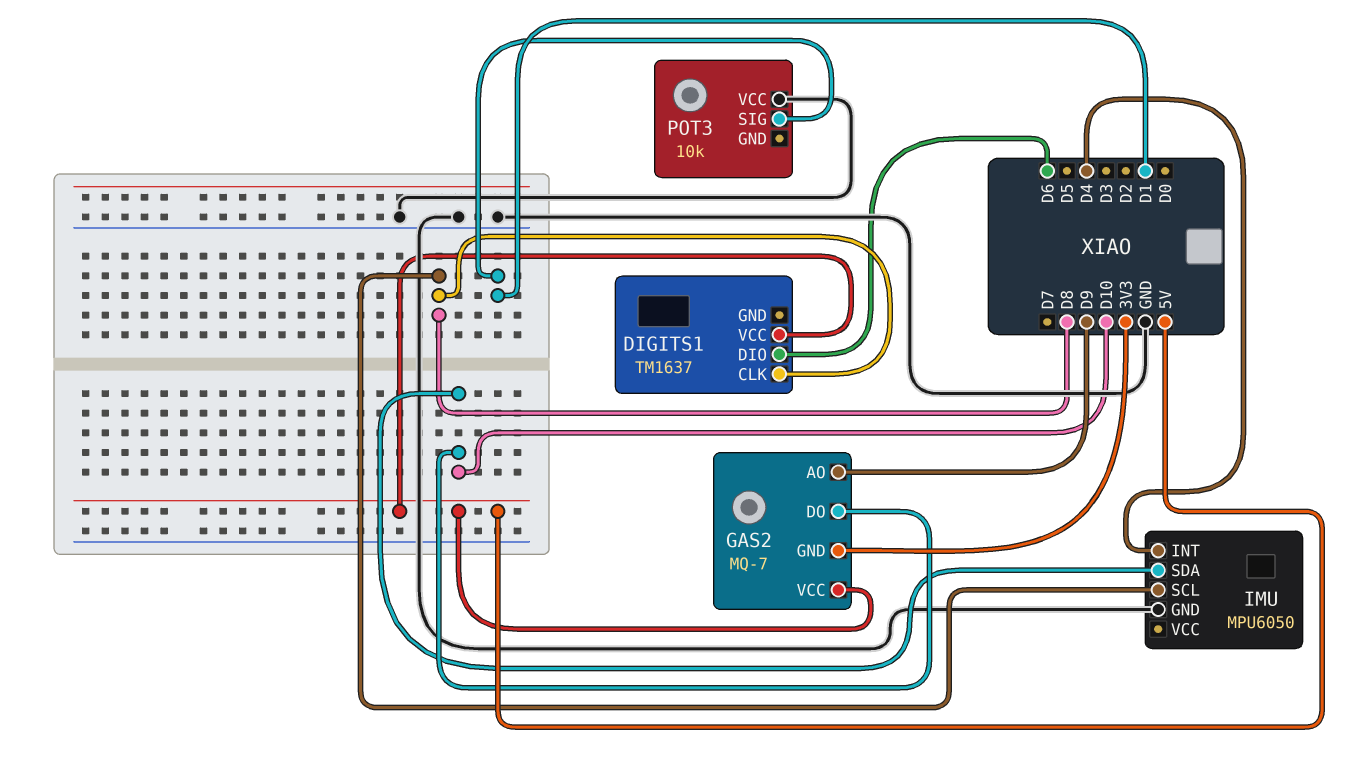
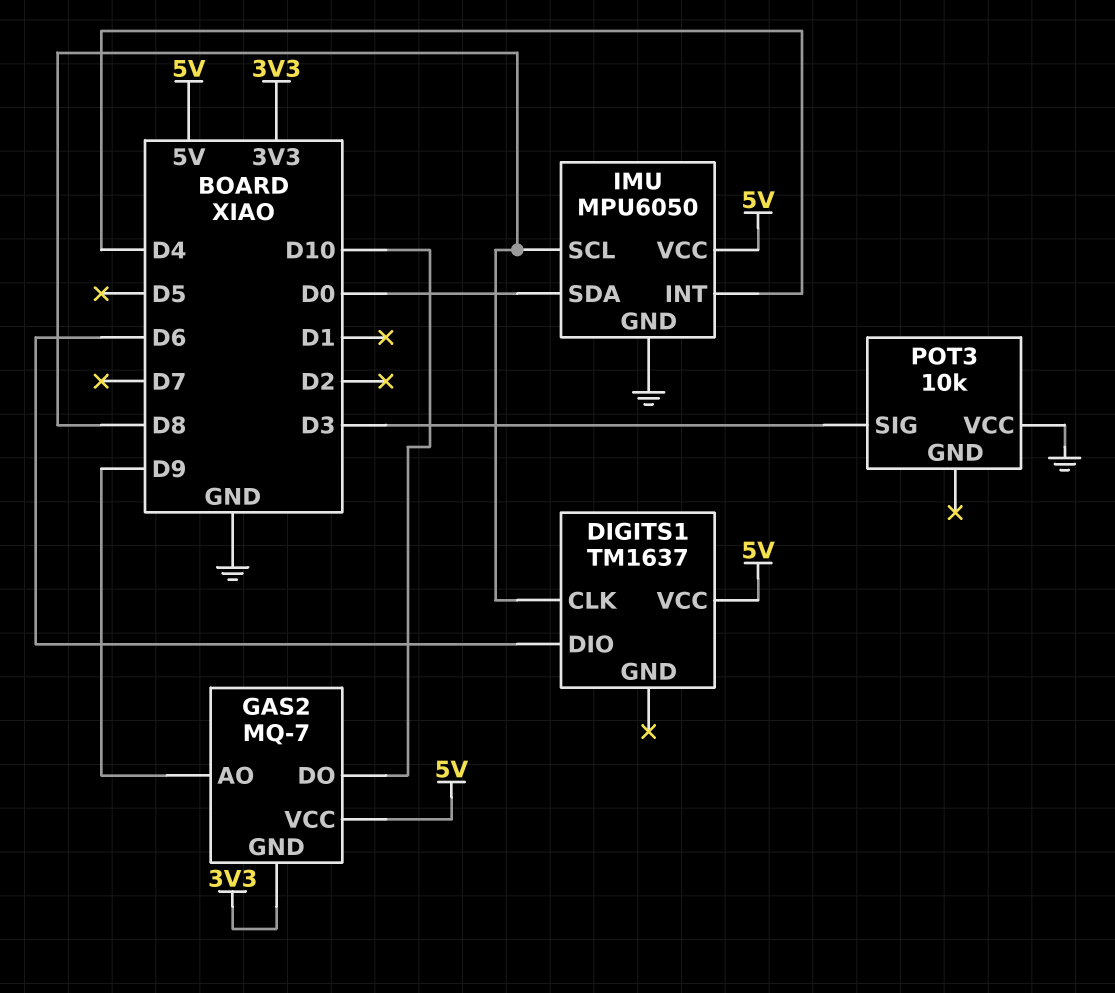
IMU pin SDA: D10 -> D0
IMU pin VCC: none -> 5V
POT3 pin SIG: D1 -> D3

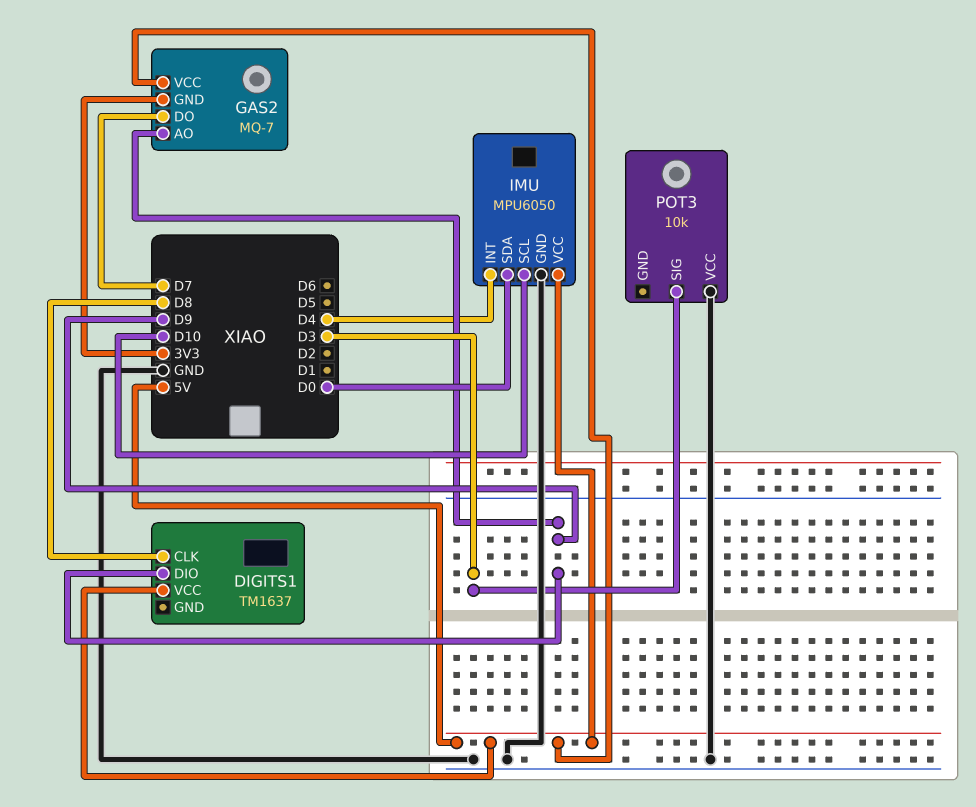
DIGITS1 pin DIO: D6 -> D9
GAS2 pin DO: D10 -> D7
IMU pin SCL: D8 -> D10

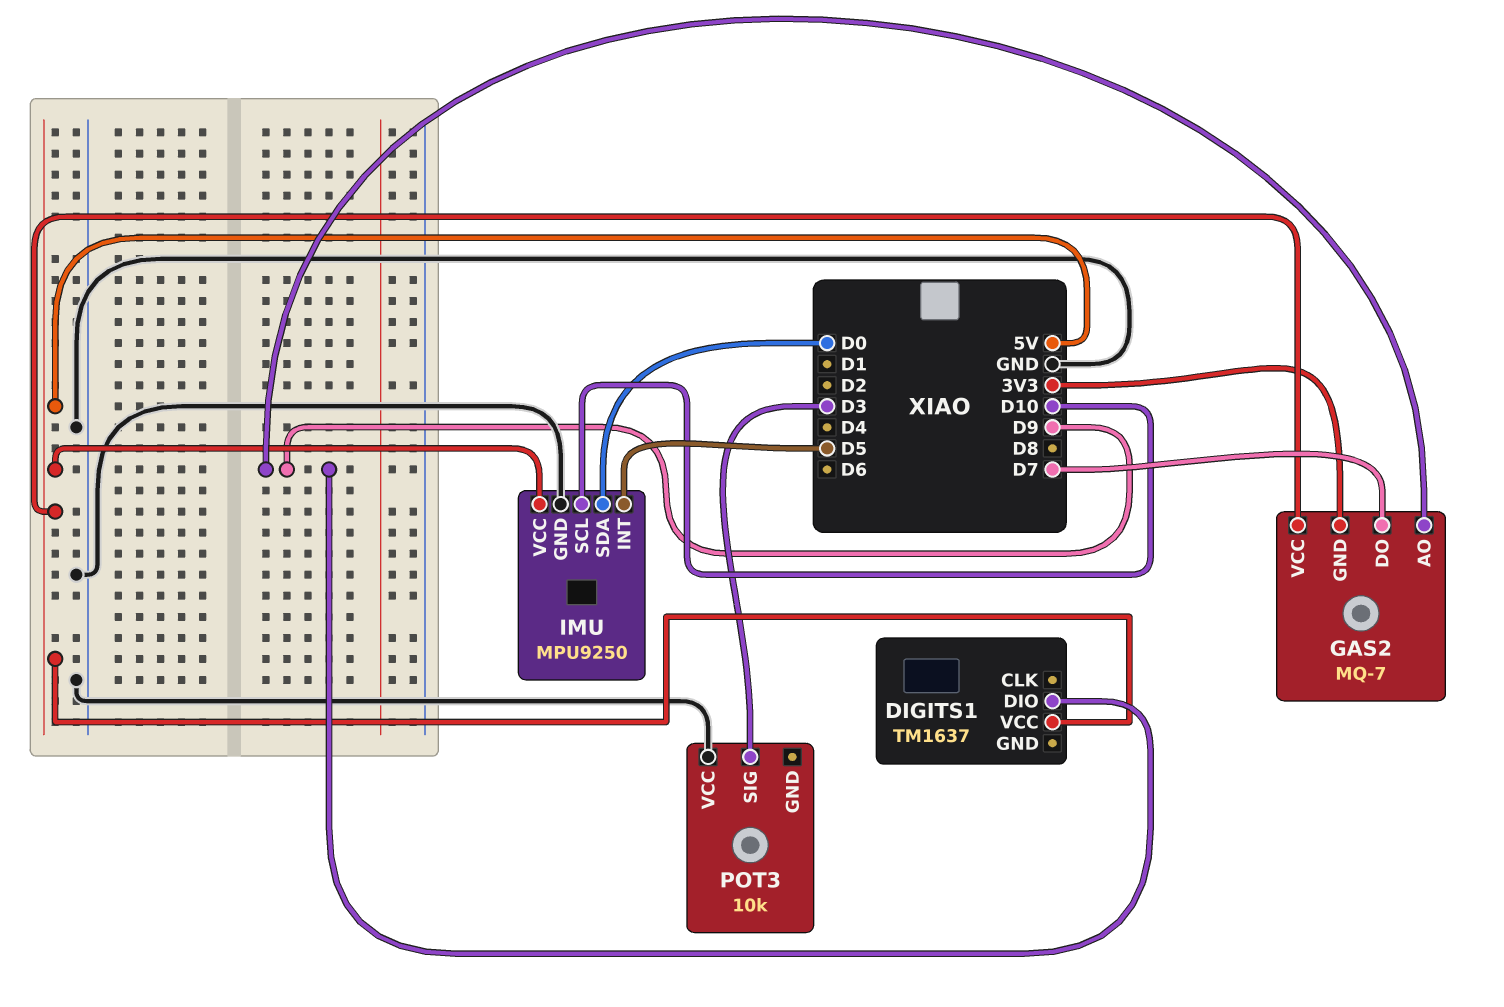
DIGITS1 pin CLK: D8 -> none
IMU: MPU6050 -> MPU9250
IMU pin INT: D4 -> D5

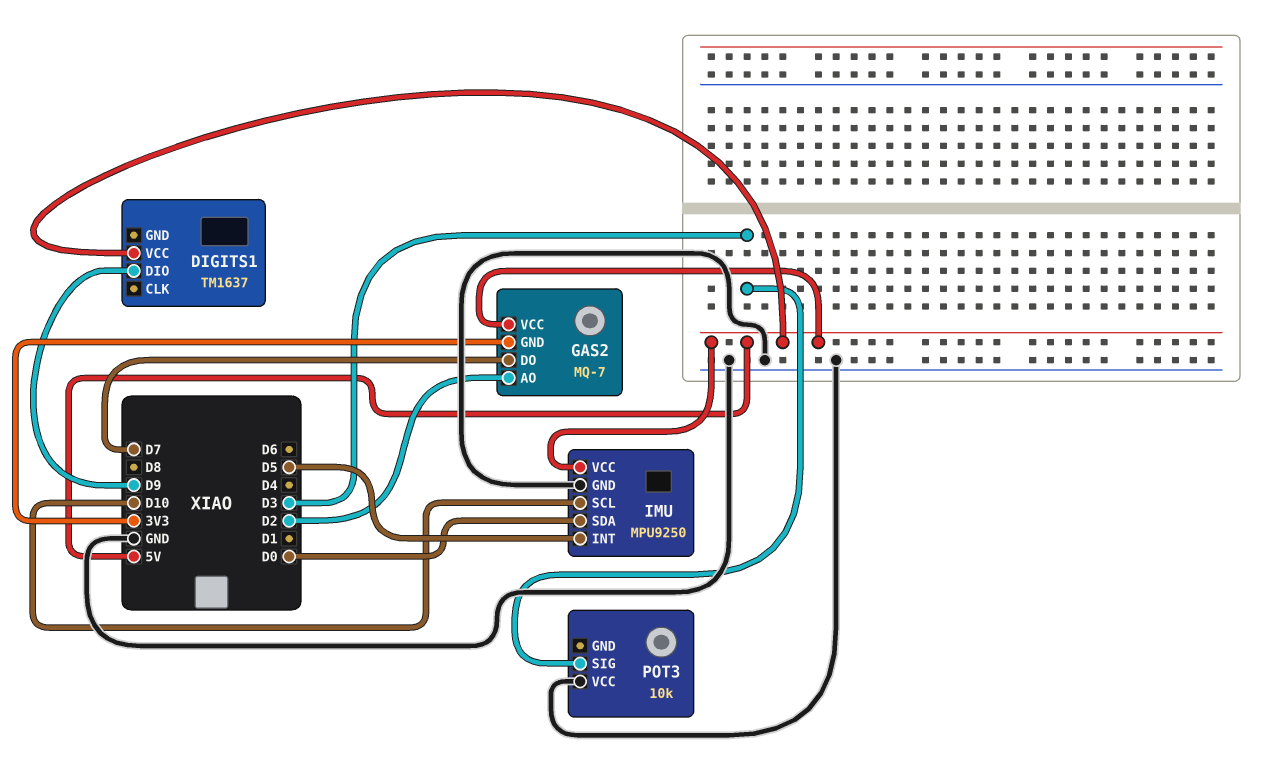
GAS2 pin AO: D9 -> D2

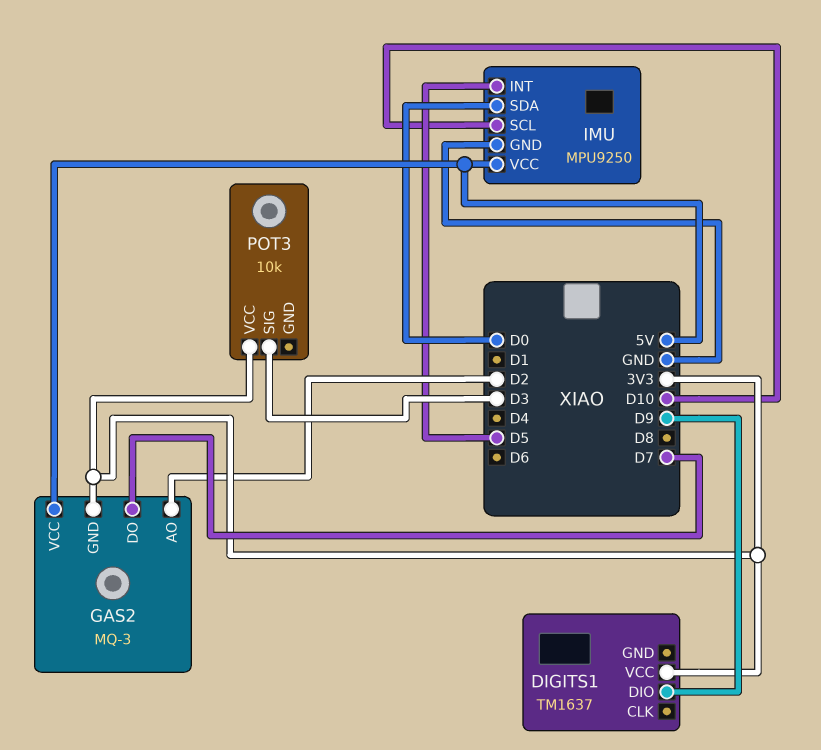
DIGITS1 pin VCC: 5V -> 3V3
GAS2: MQ-7 -> MQ-3
POT3 pin VCC: GND -> 3V3

